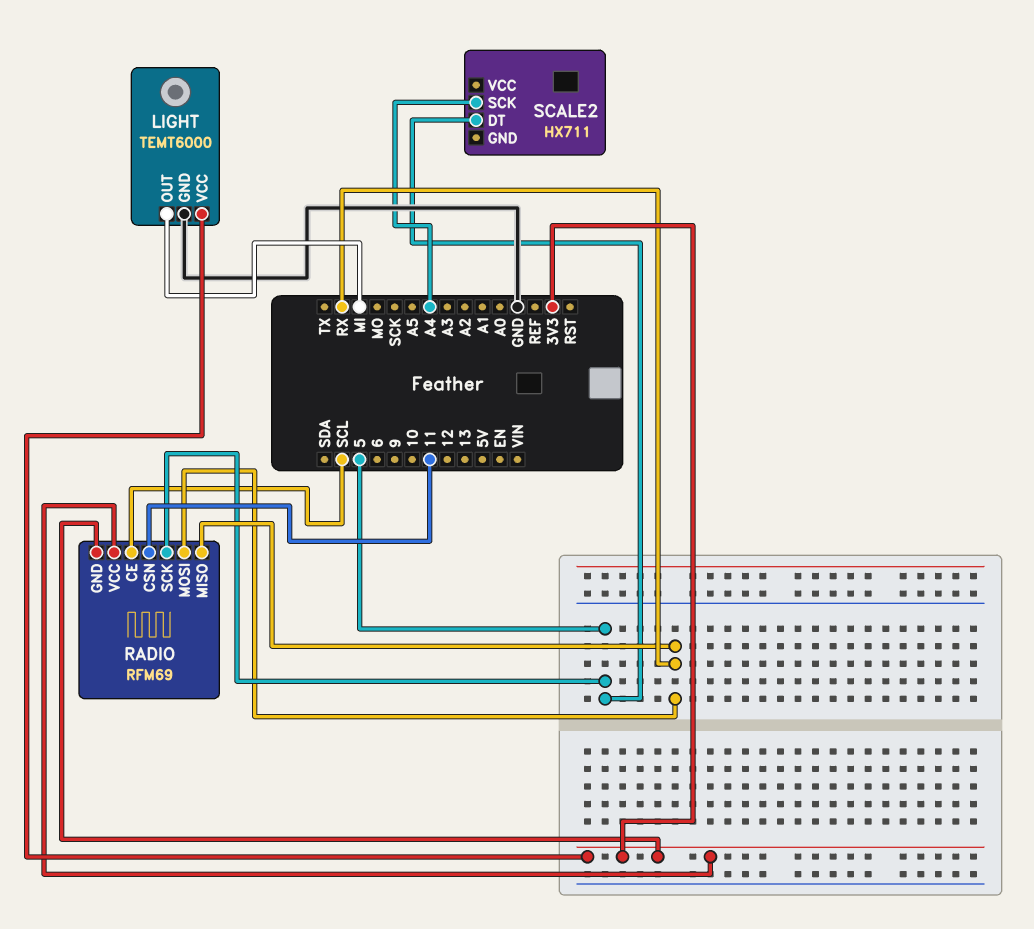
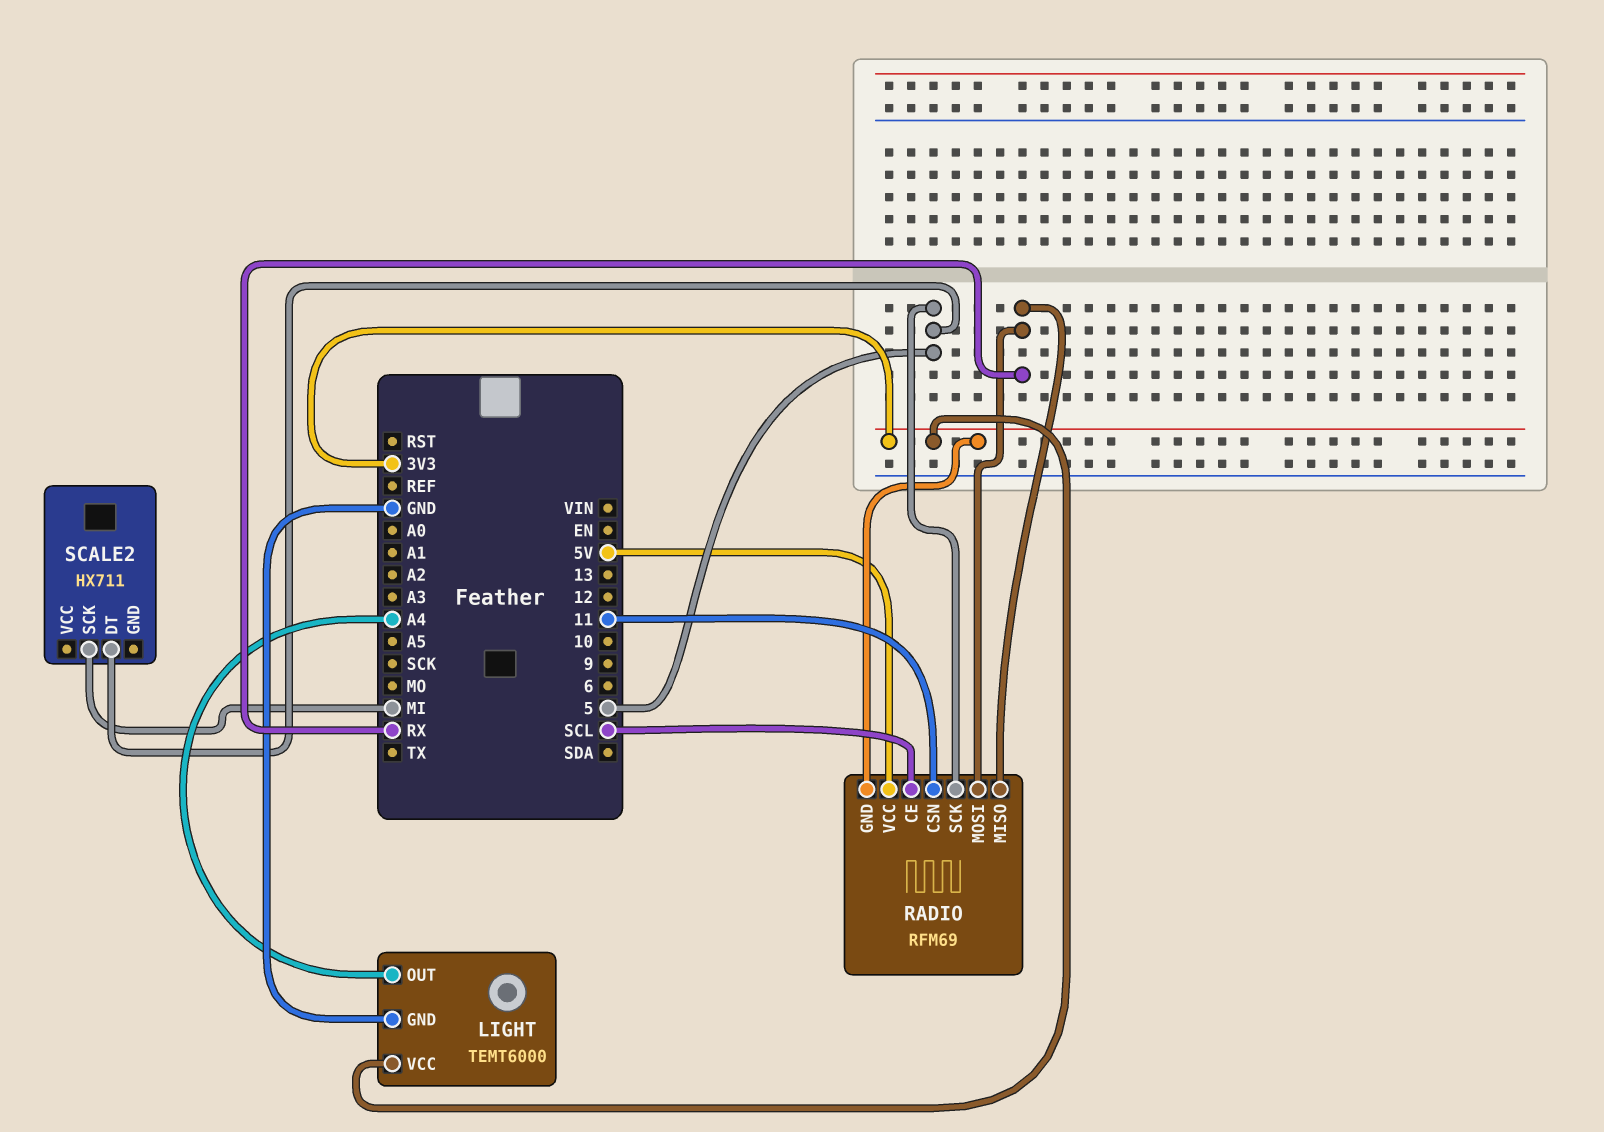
LIGHT pin OUT: MI -> A4
RADIO pin VCC: 3V3 -> 5V
SCALE2 pin SCK: A4 -> MI

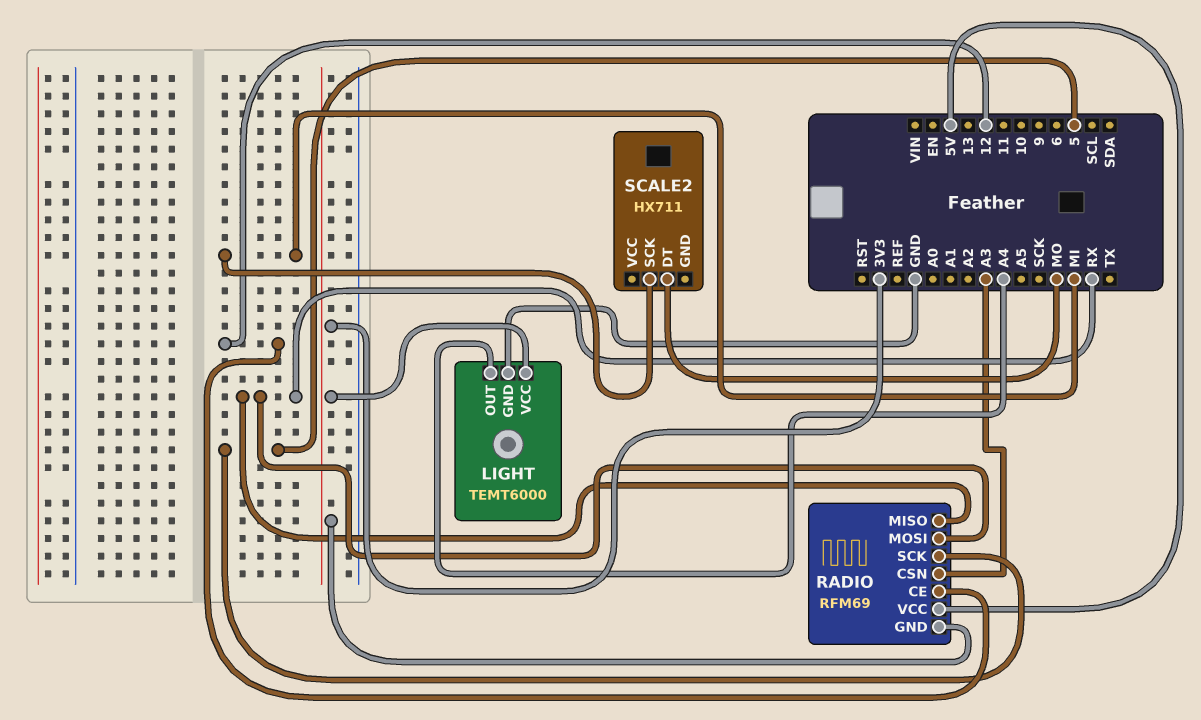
RADIO pin CE: SCL -> 12
RADIO pin CSN: 11 -> A3
SCALE2 pin DT: 5 -> MO

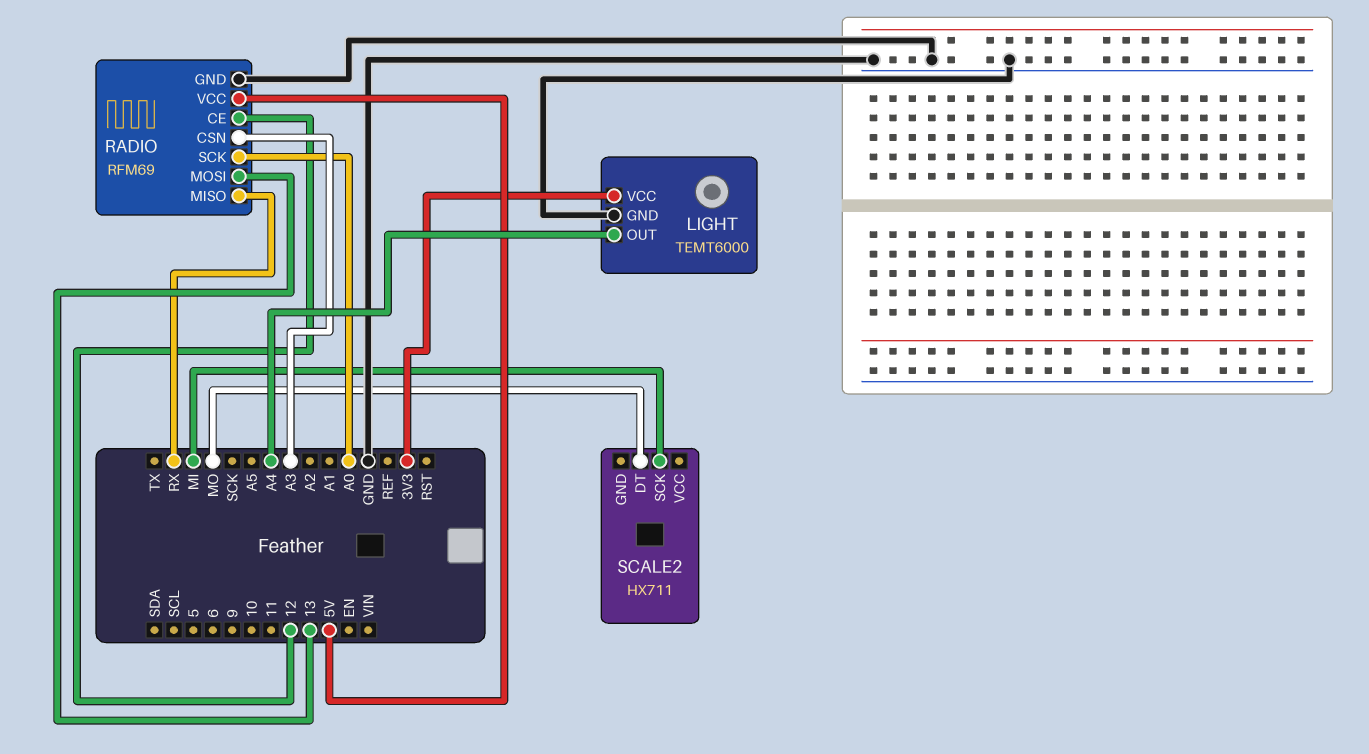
RADIO pin GND: 3V3 -> GND
RADIO pin MOSI: RX -> 13
RADIO pin SCK: 5 -> A0

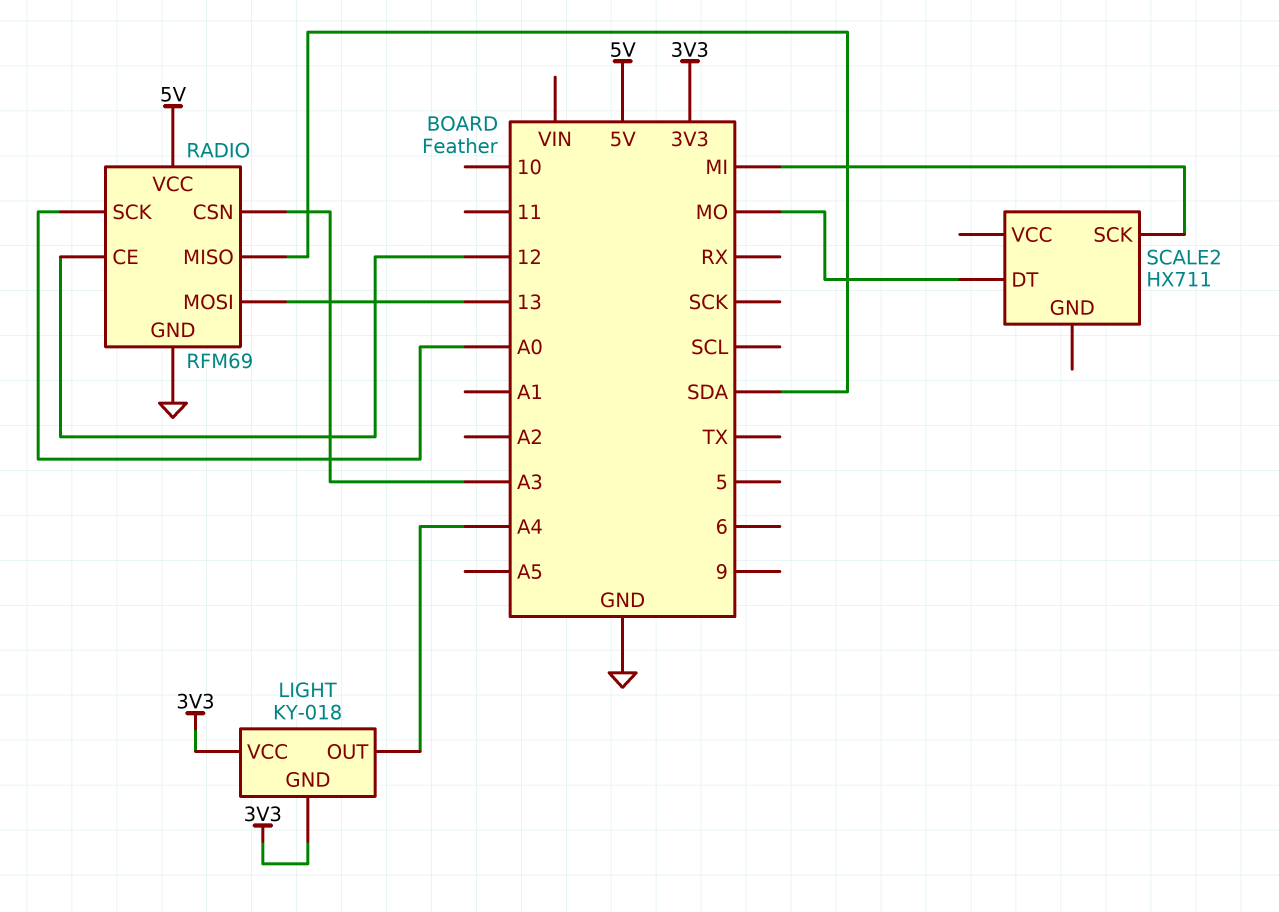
LIGHT: TEMT6000 -> KY-018
LIGHT pin GND: GND -> 3V3
RADIO pin MISO: RX -> SDA

